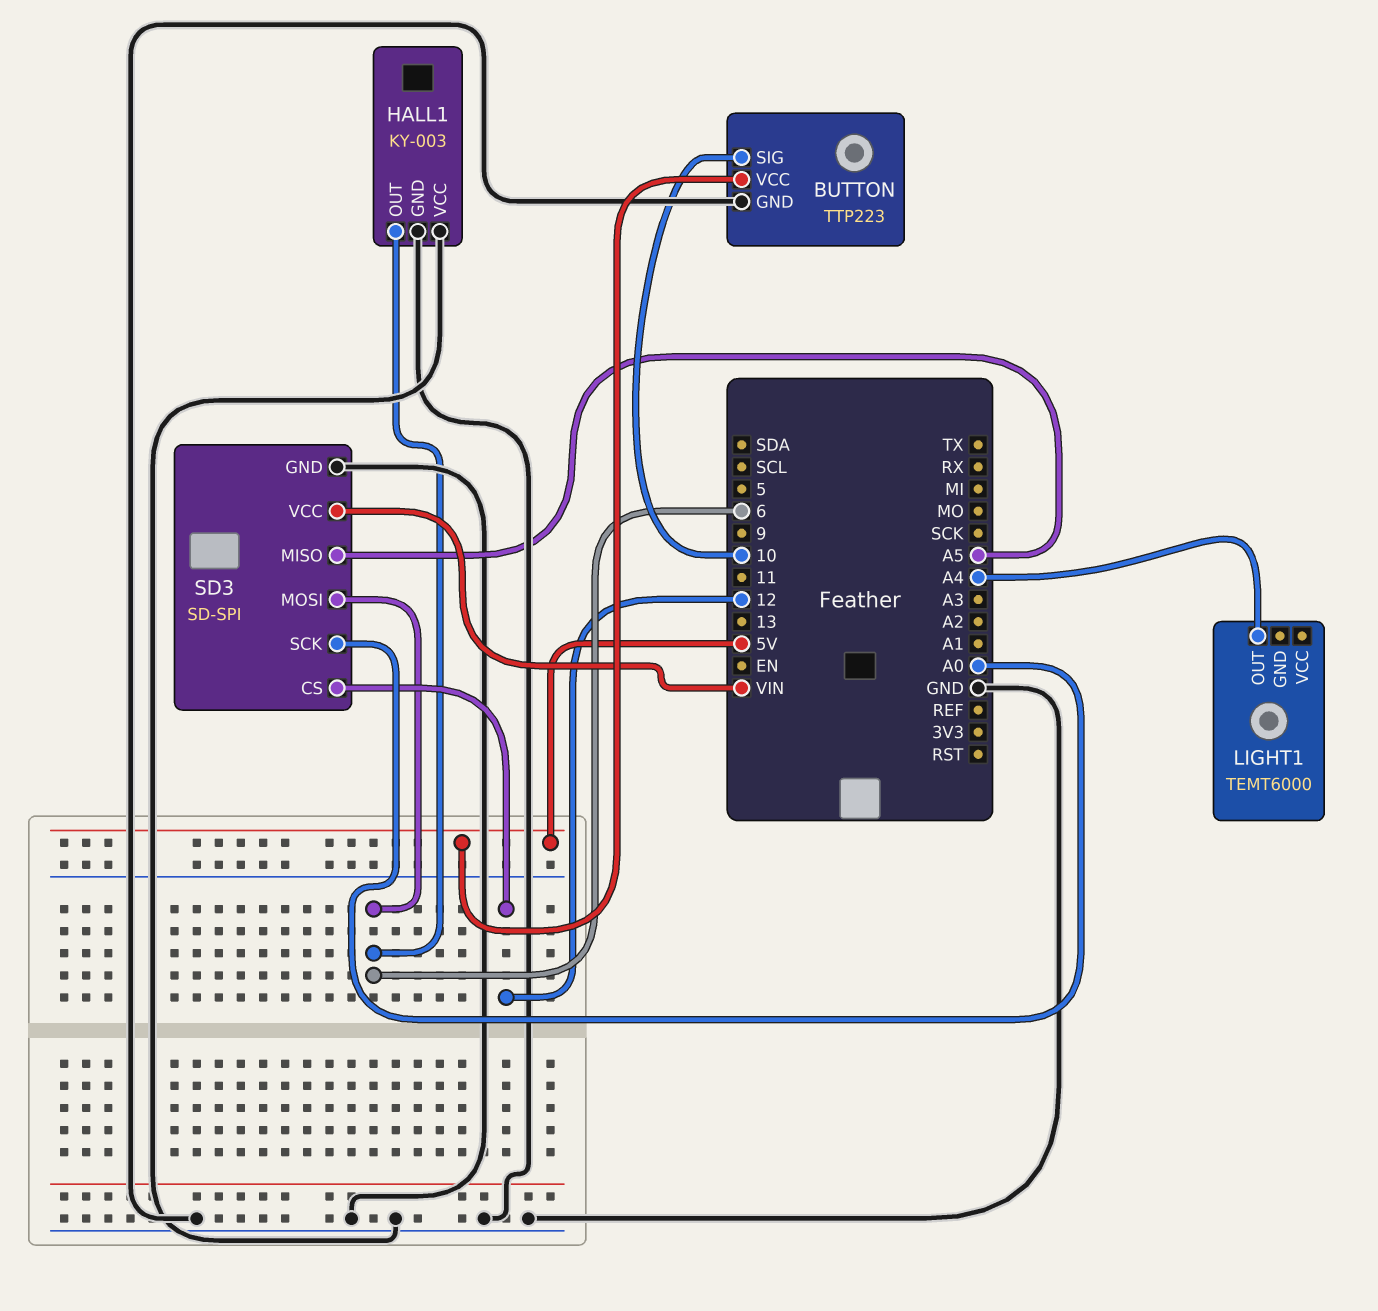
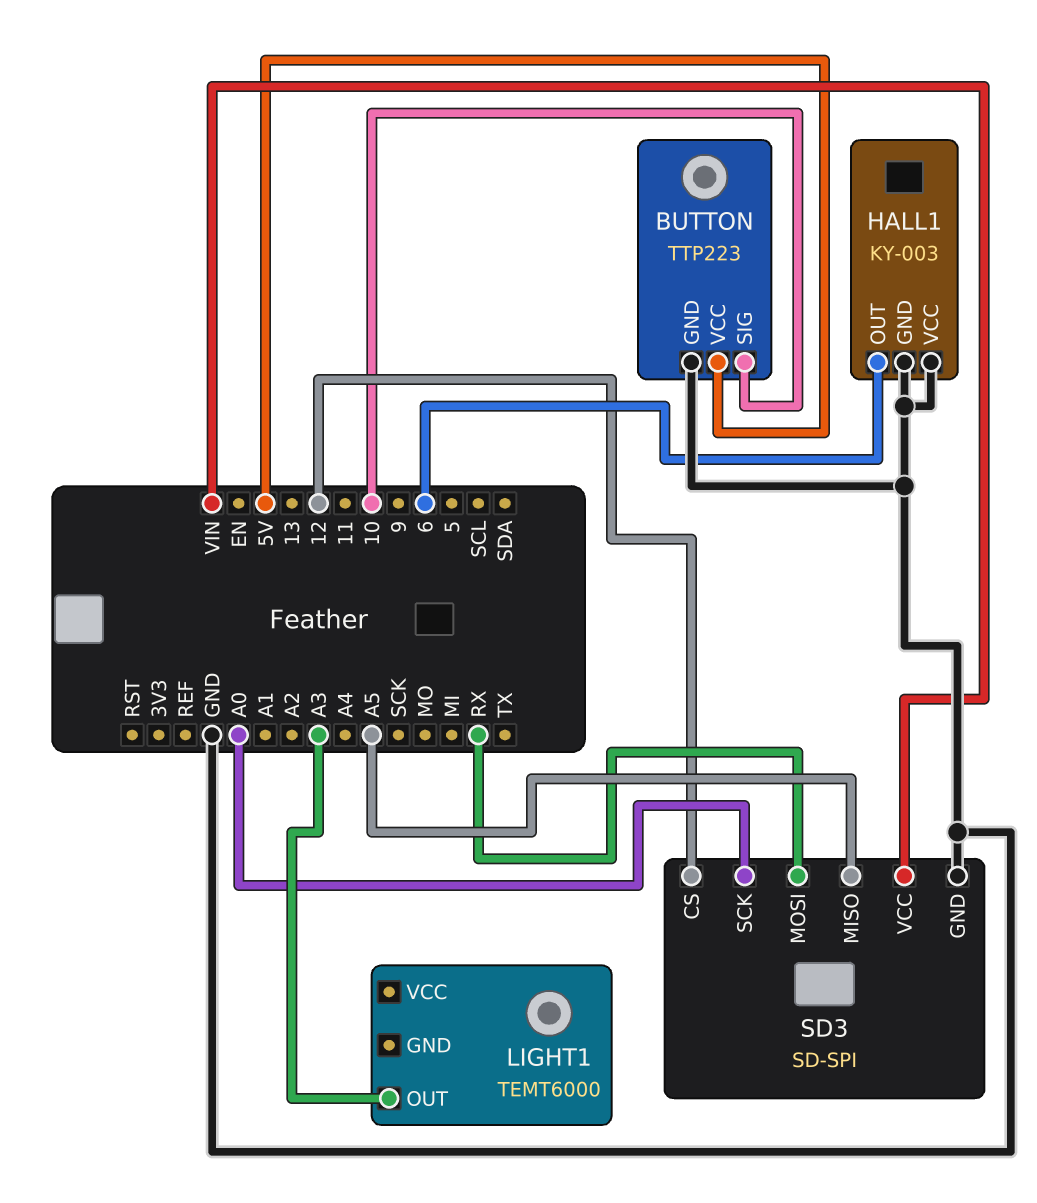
LIGHT1 pin OUT: A4 -> A3
SD3 pin MOSI: 6 -> RX

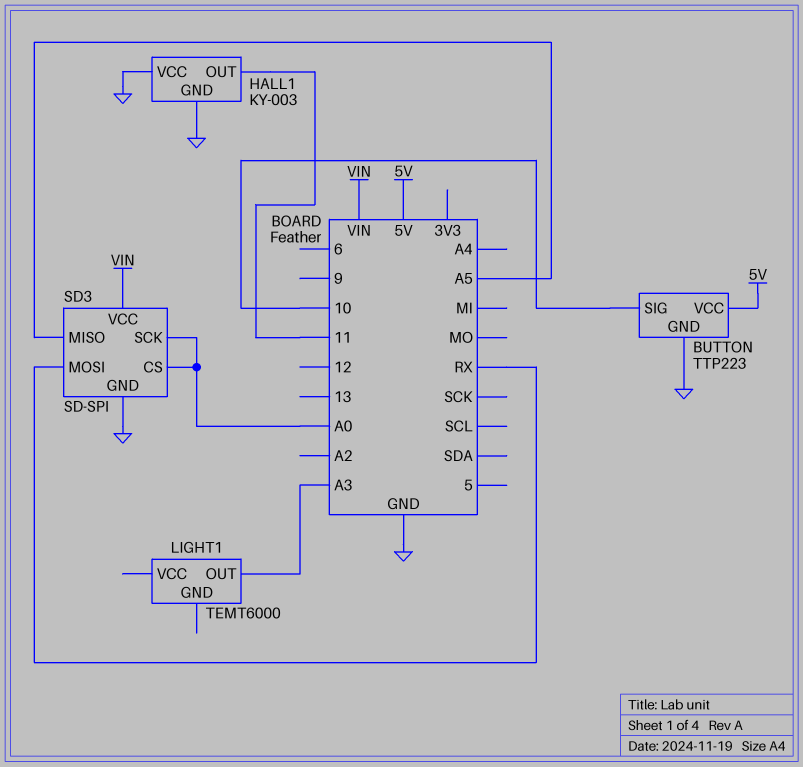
HALL1 pin OUT: 6 -> 11
SD3 pin CS: 12 -> A0

